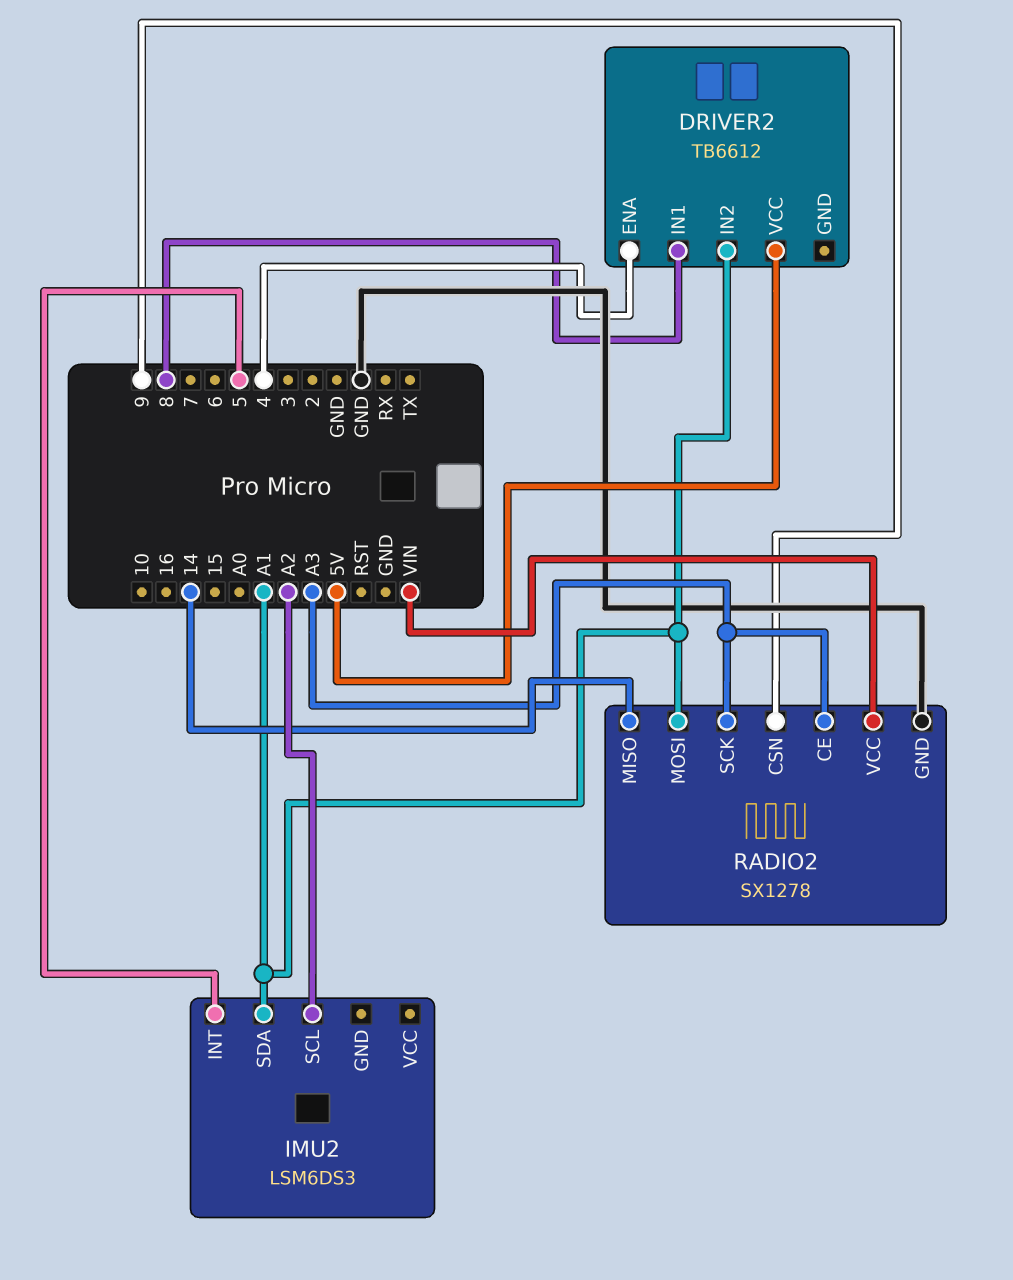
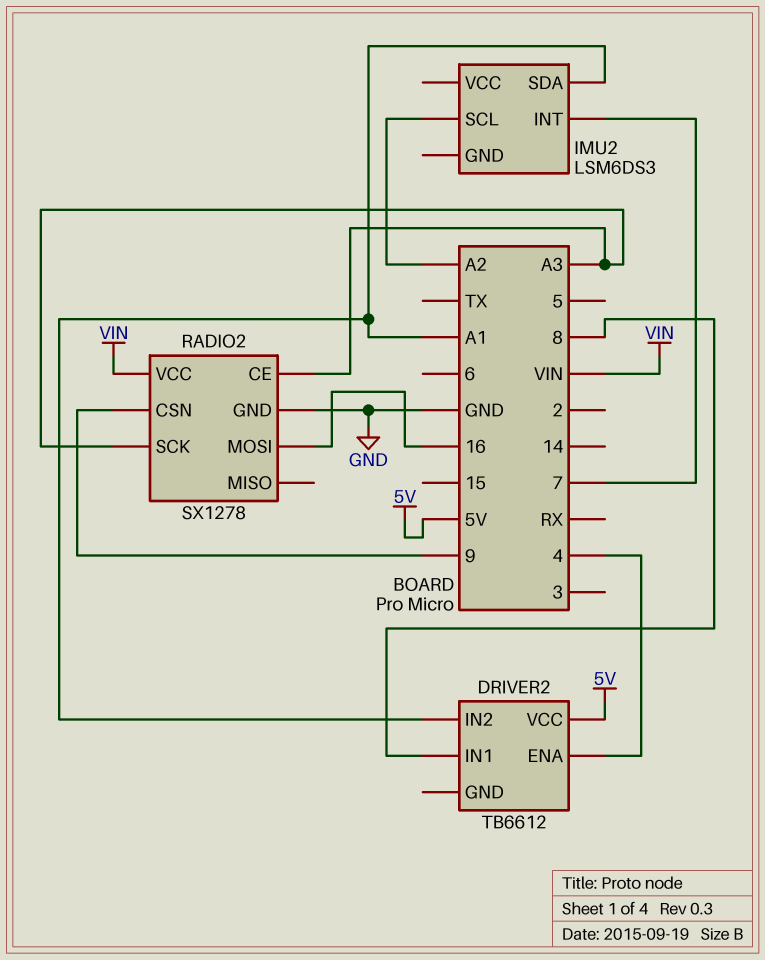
IMU2 pin INT: 5 -> 7
RADIO2 pin MISO: 14 -> none
RADIO2 pin MOSI: A1 -> 16

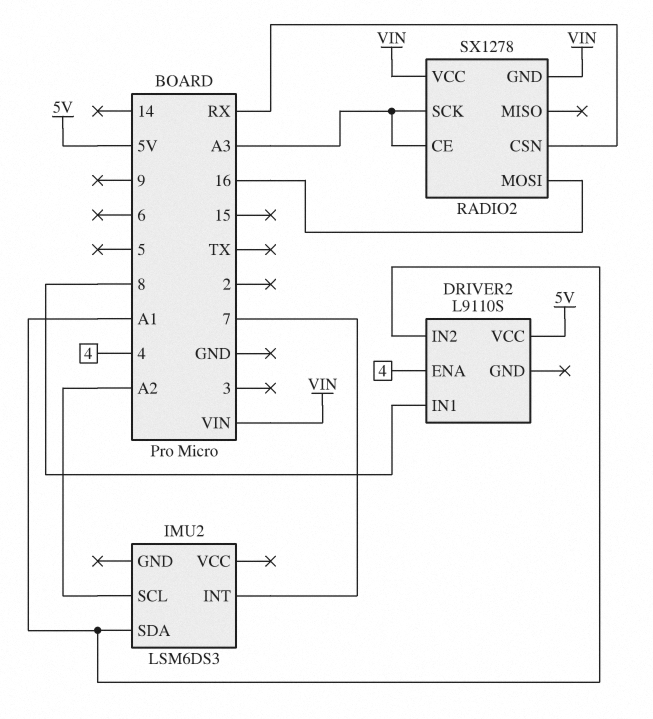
DRIVER2: TB6612 -> L9110S
RADIO2 pin CSN: 9 -> RX
RADIO2 pin GND: GND -> VIN

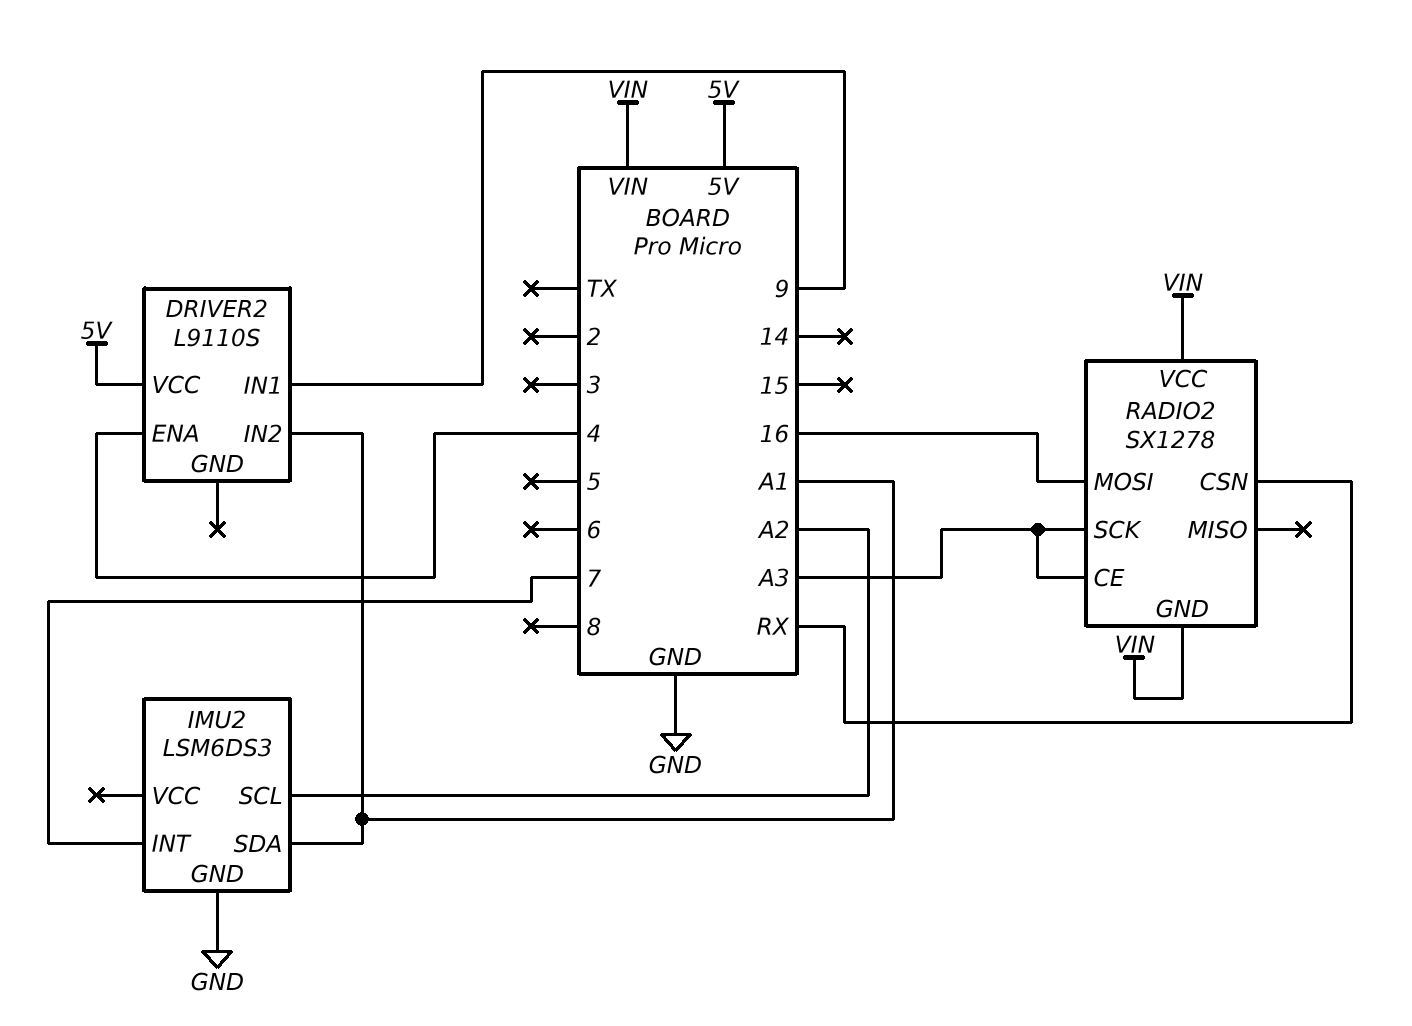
DRIVER2 pin IN1: 8 -> 9
IMU2 pin GND: none -> GND

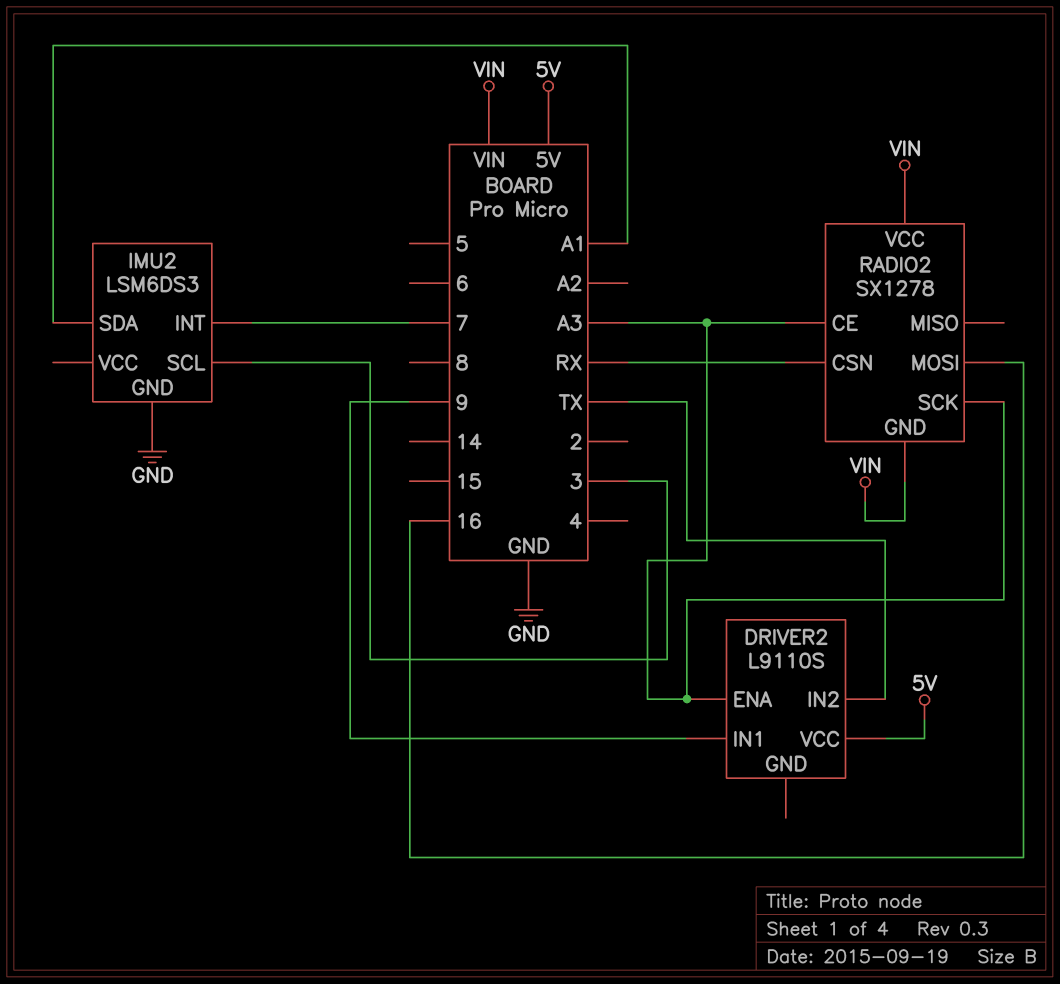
DRIVER2 pin ENA: 4 -> A3
DRIVER2 pin IN2: A1 -> TX
IMU2 pin SCL: A2 -> 3

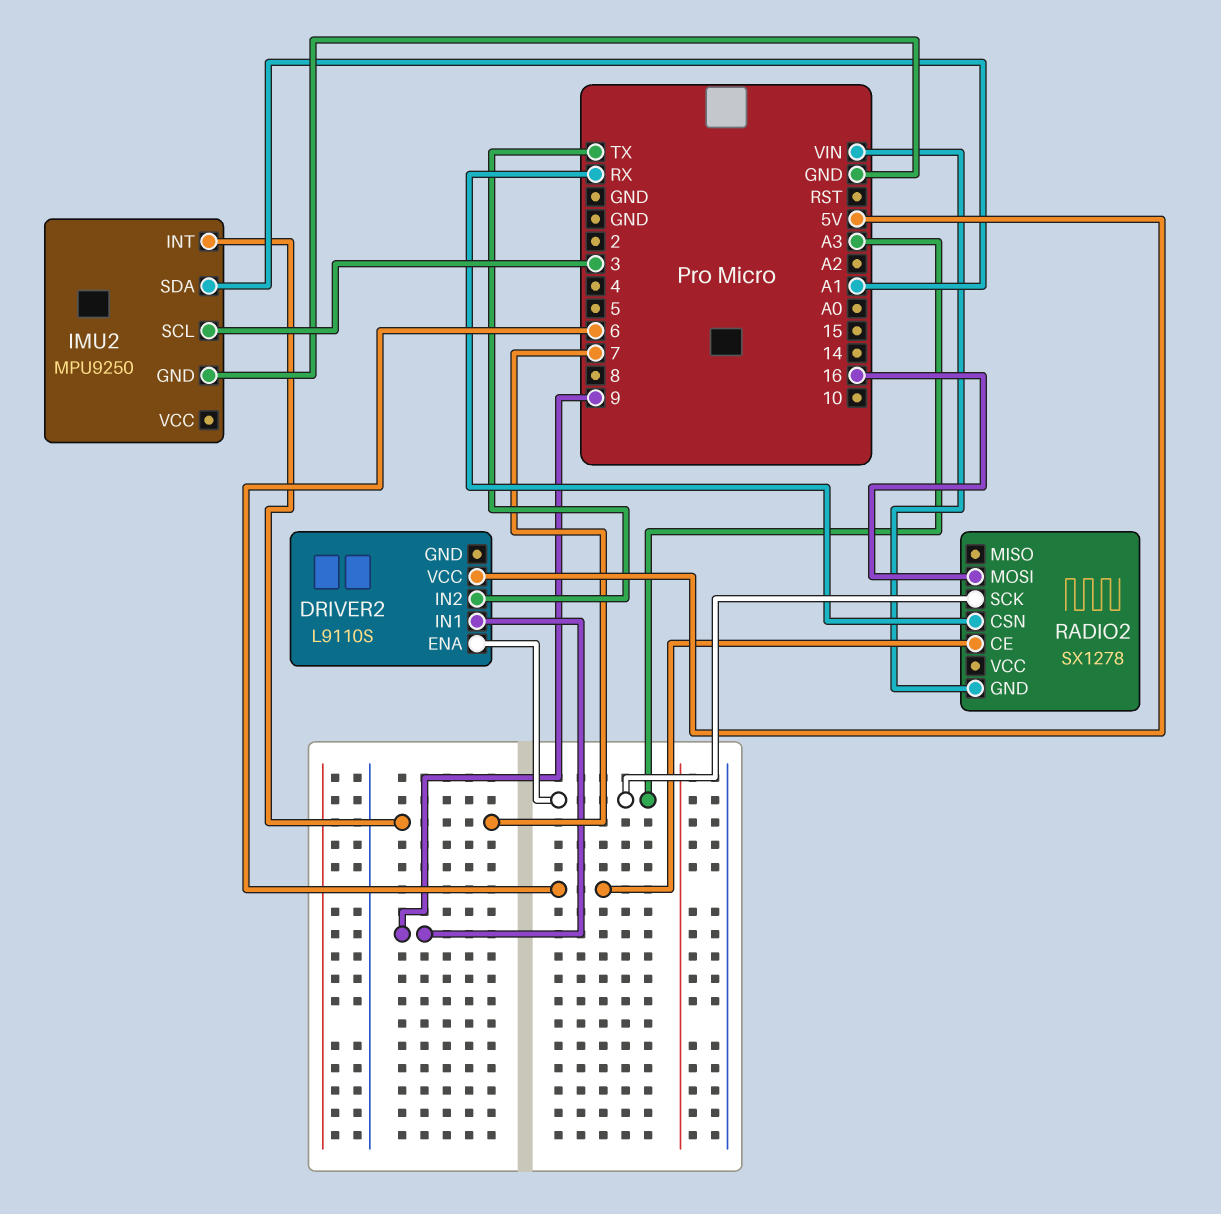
IMU2: LSM6DS3 -> MPU9250
RADIO2 pin CE: A3 -> 6
RADIO2 pin VCC: VIN -> none

